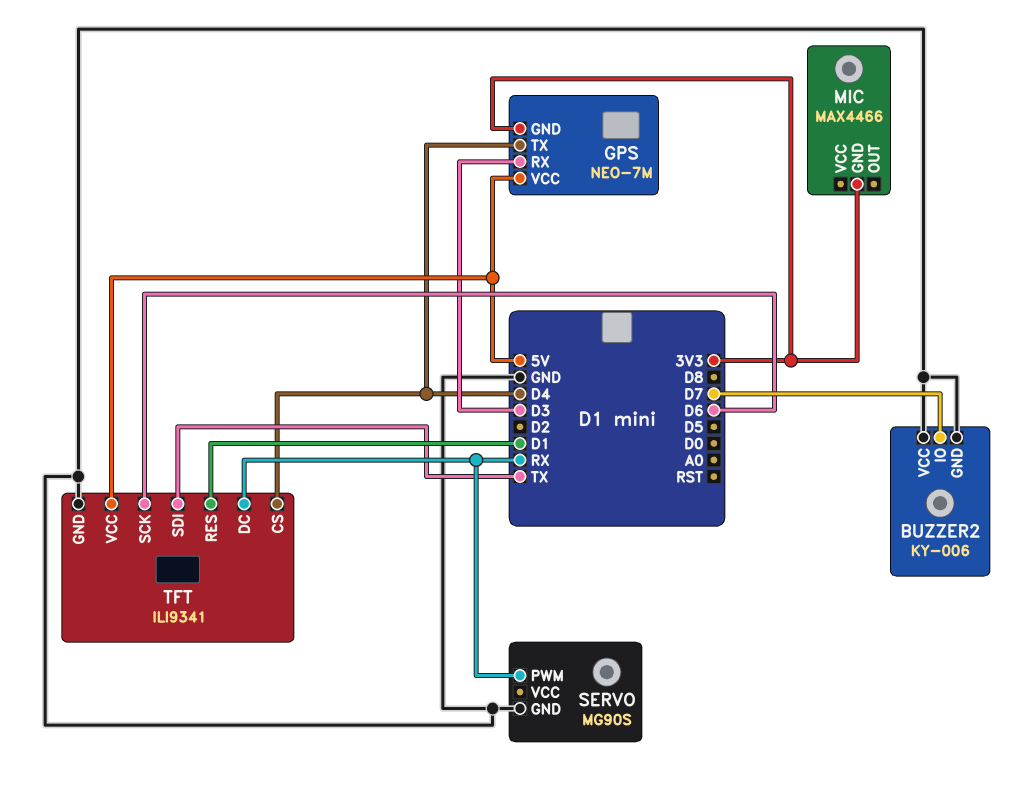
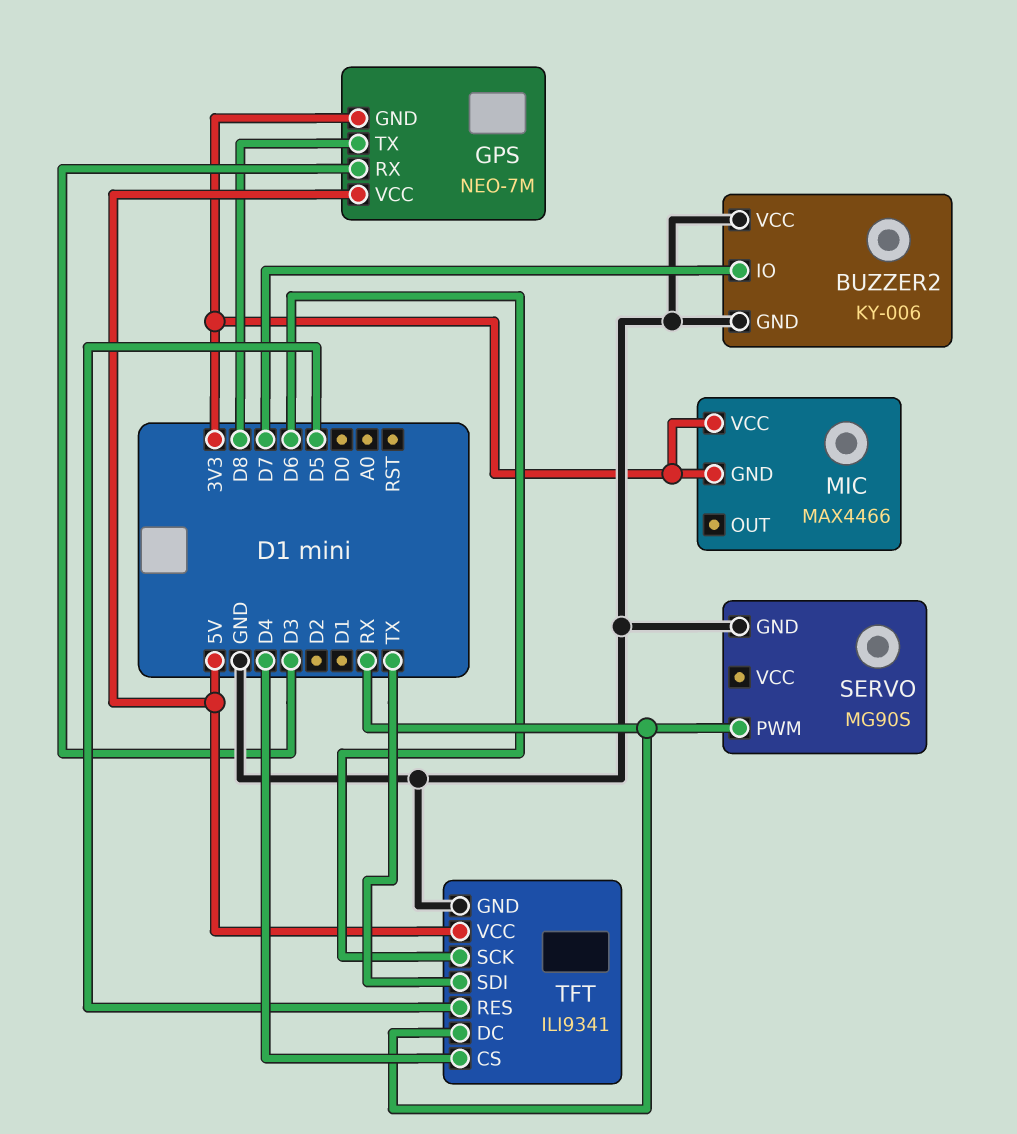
GPS pin TX: D4 -> D8
MIC pin VCC: none -> 3V3
TFT pin RES: D1 -> D5

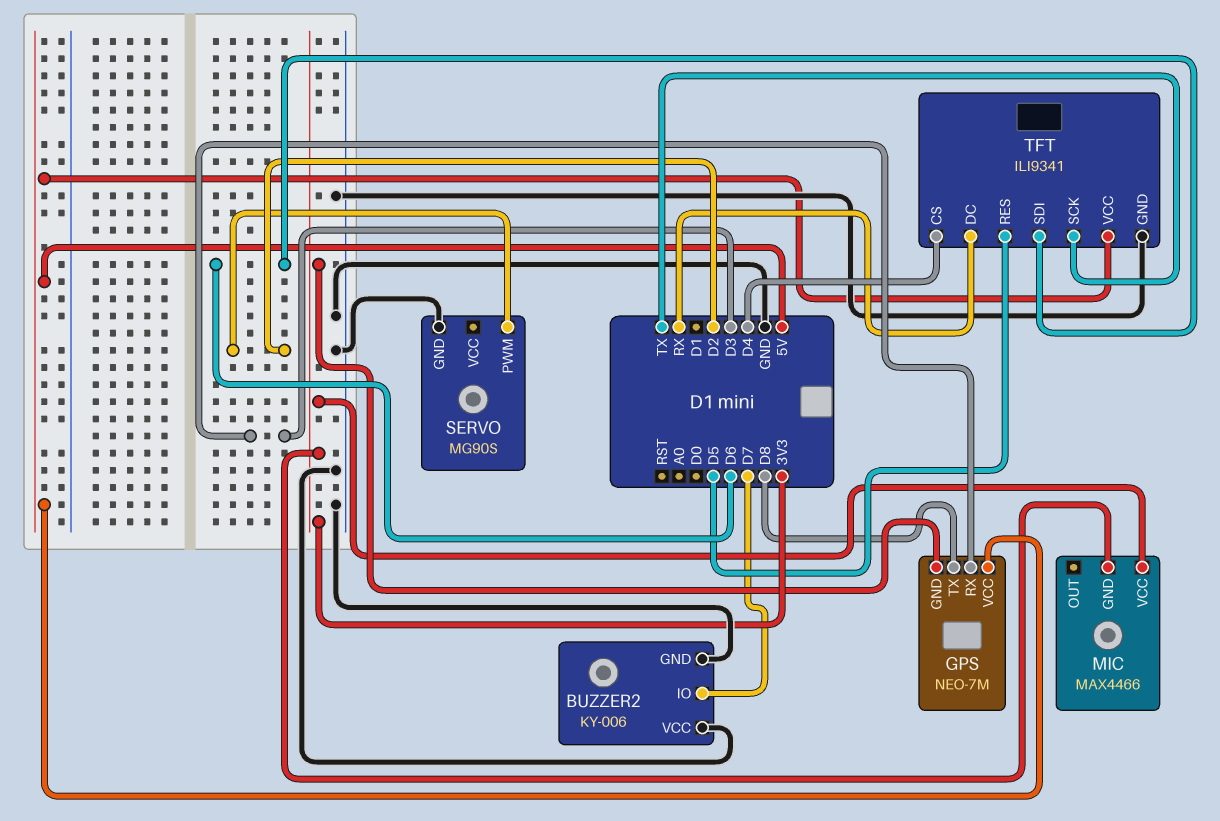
SERVO pin PWM: RX -> D2
TFT pin SCK: D6 -> TX
TFT pin SDI: TX -> D6

